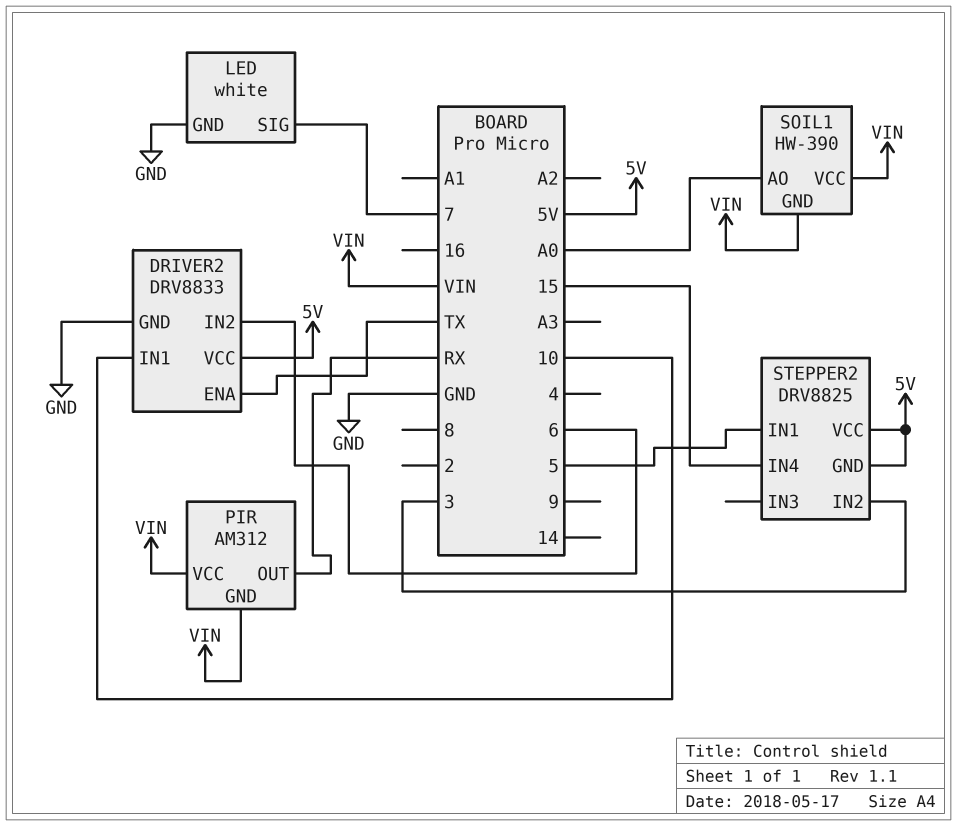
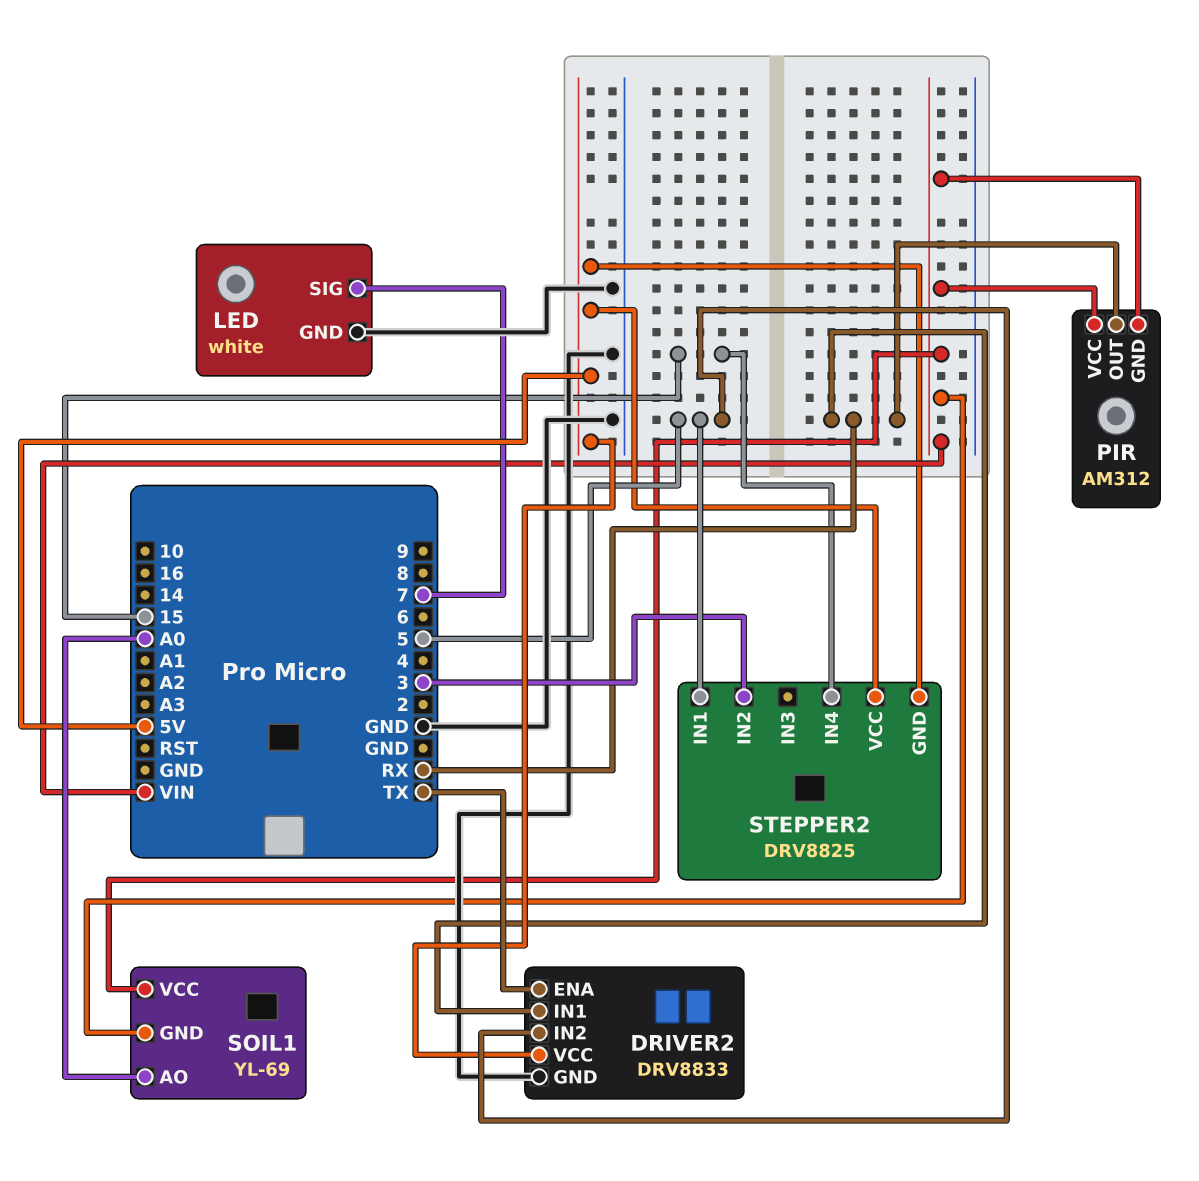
DRIVER2 pin IN1: 10 -> RX
DRIVER2 pin IN2: 6 -> 5
SOIL1: HW-390 -> YL-69

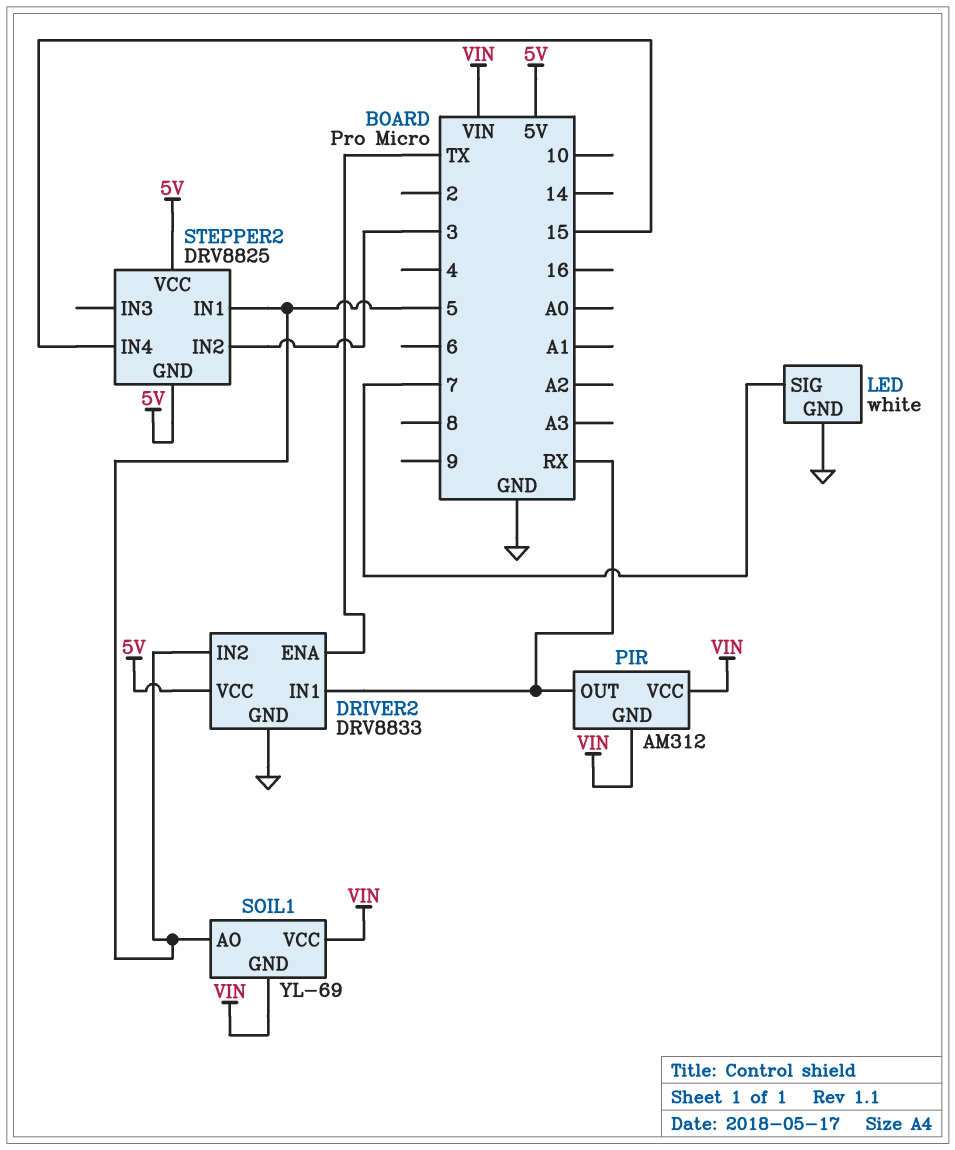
SOIL1 pin AO: A0 -> 5

